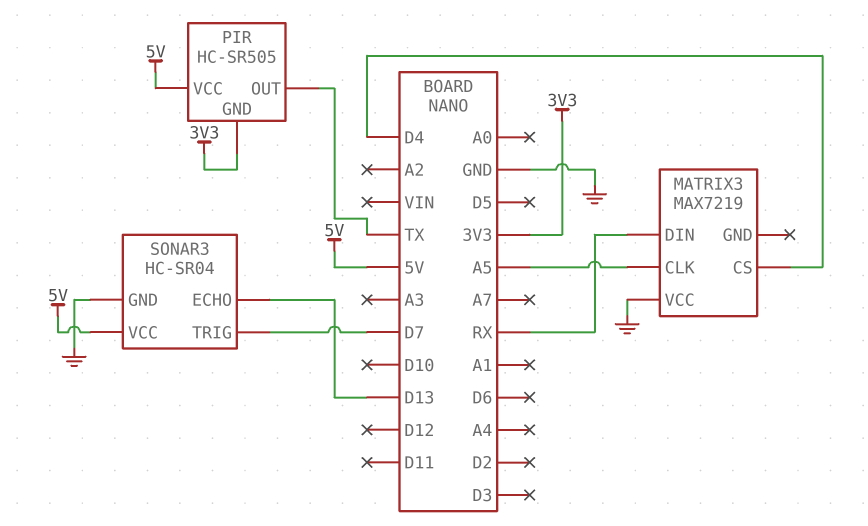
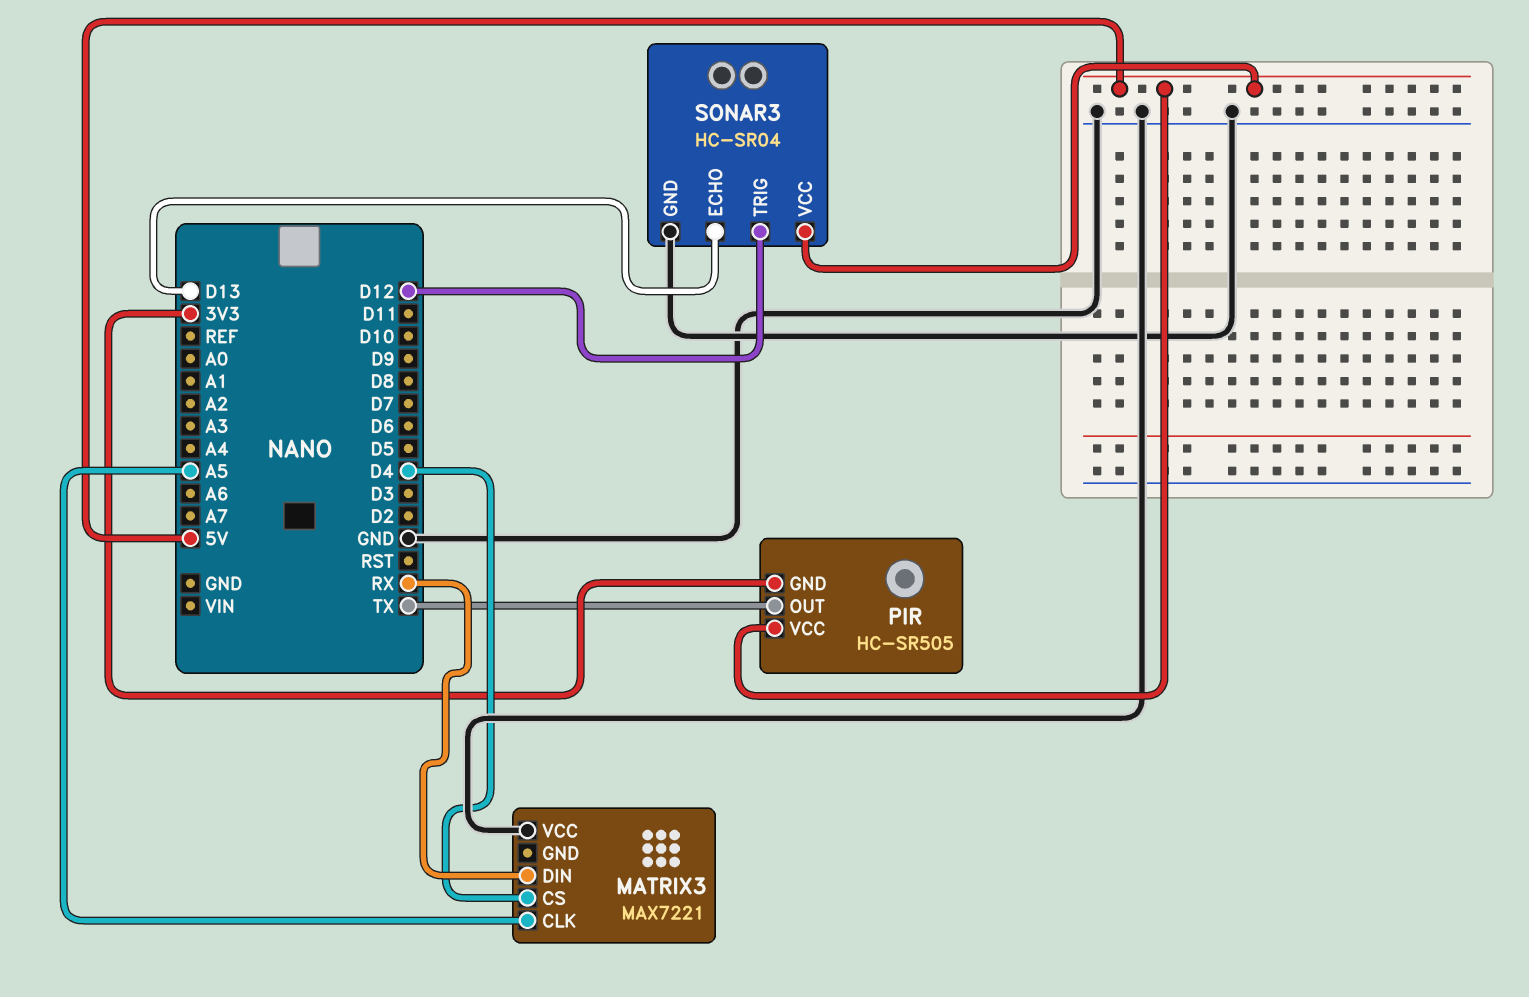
MATRIX3: MAX7219 -> MAX7221
SONAR3 pin TRIG: D7 -> D12

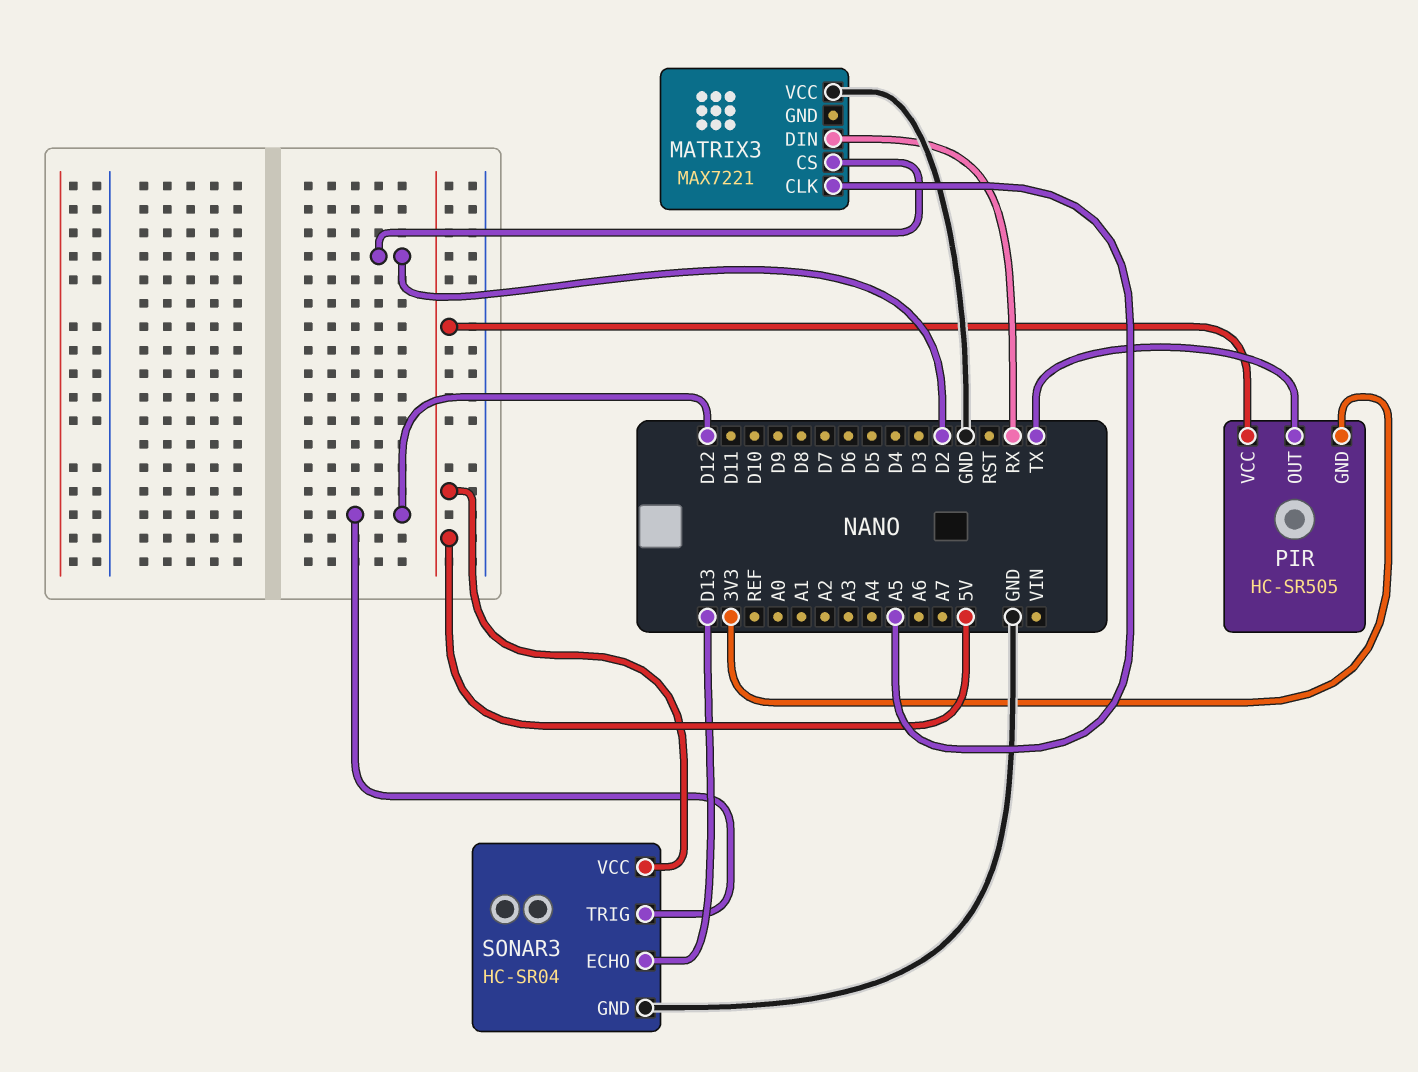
MATRIX3 pin CS: D4 -> D2

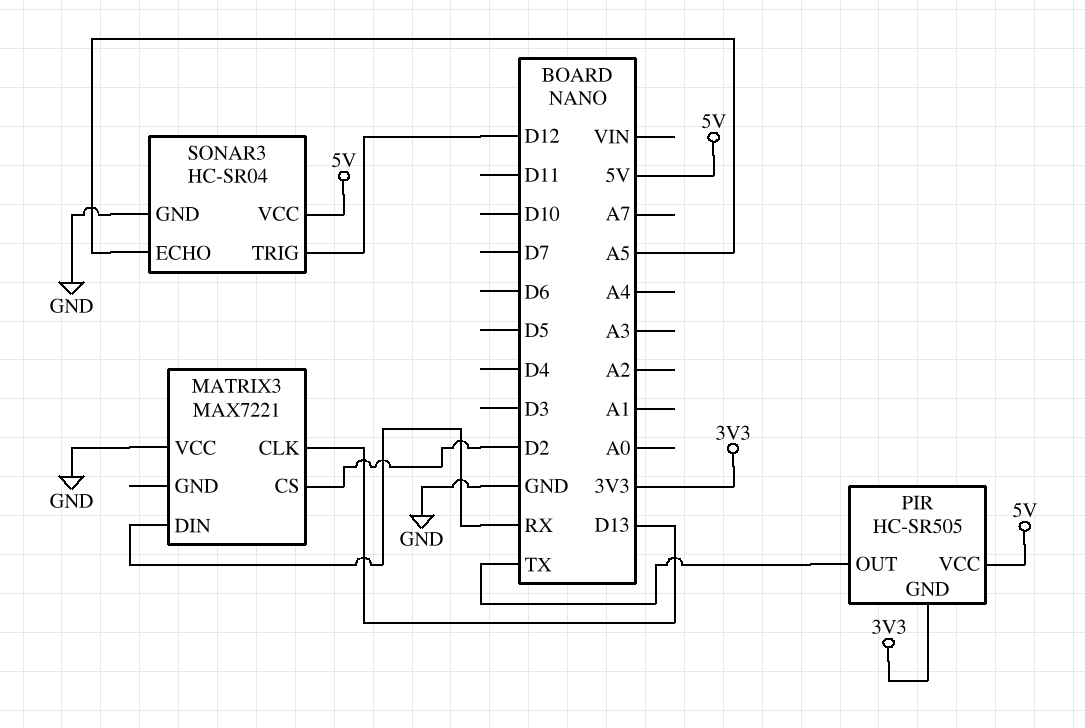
MATRIX3 pin CLK: A5 -> D13
SONAR3 pin ECHO: D13 -> A5

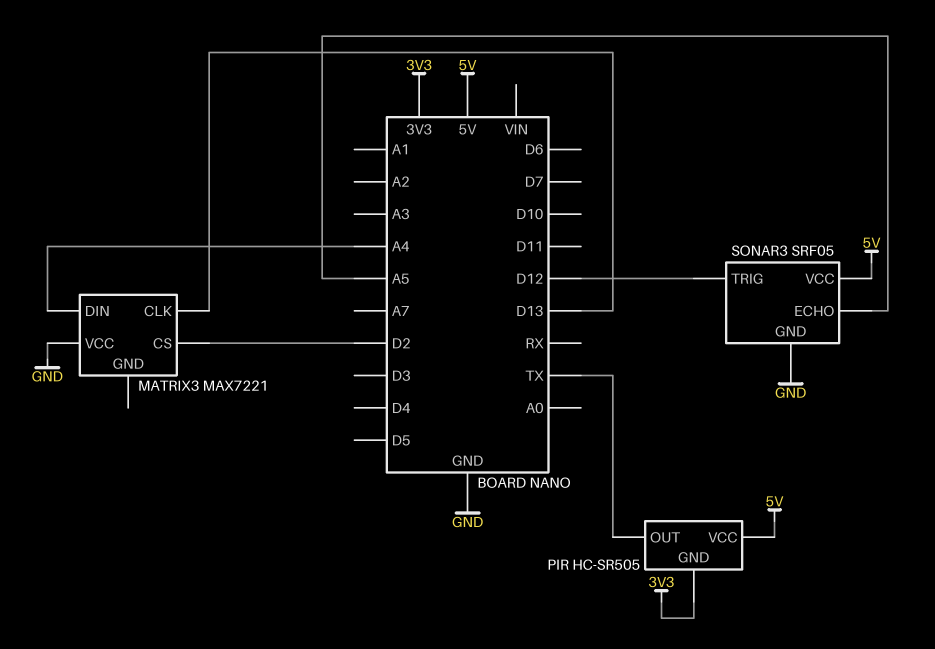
MATRIX3 pin DIN: RX -> A4
SONAR3: HC-SR04 -> SRF05

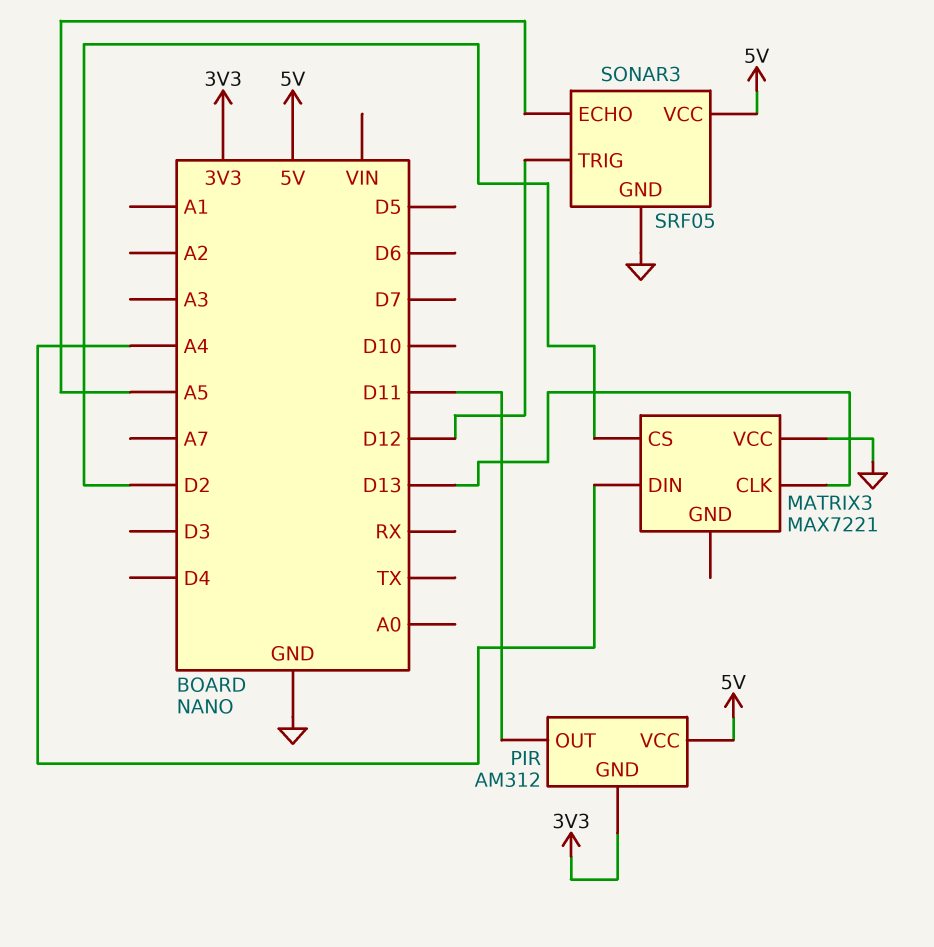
PIR: HC-SR505 -> AM312
PIR pin OUT: TX -> D11

